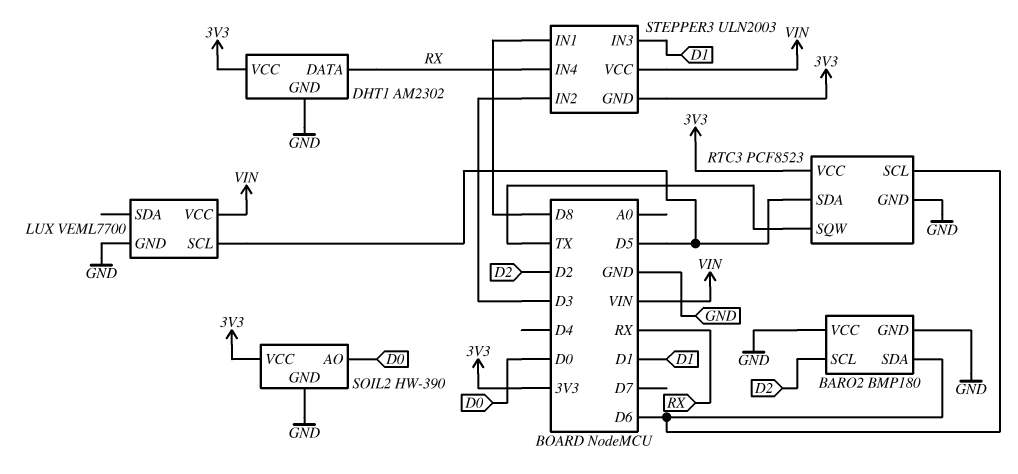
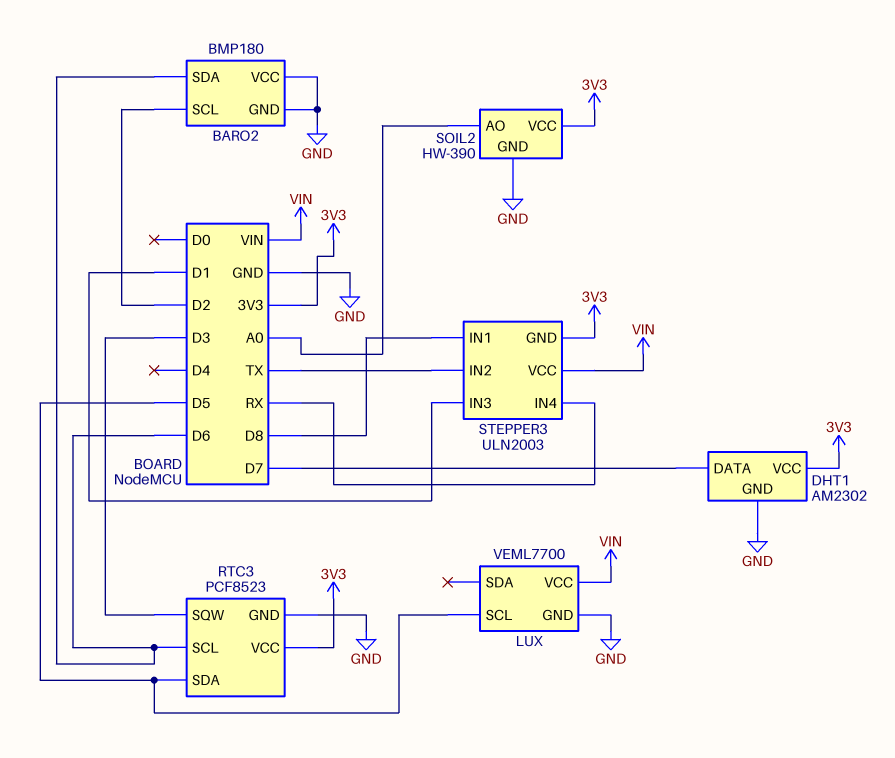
DHT1 pin DATA: RX -> D7
RTC3 pin SQW: TX -> D3
SOIL2 pin AO: D0 -> A0
STEPPER3 pin IN2: D3 -> TX

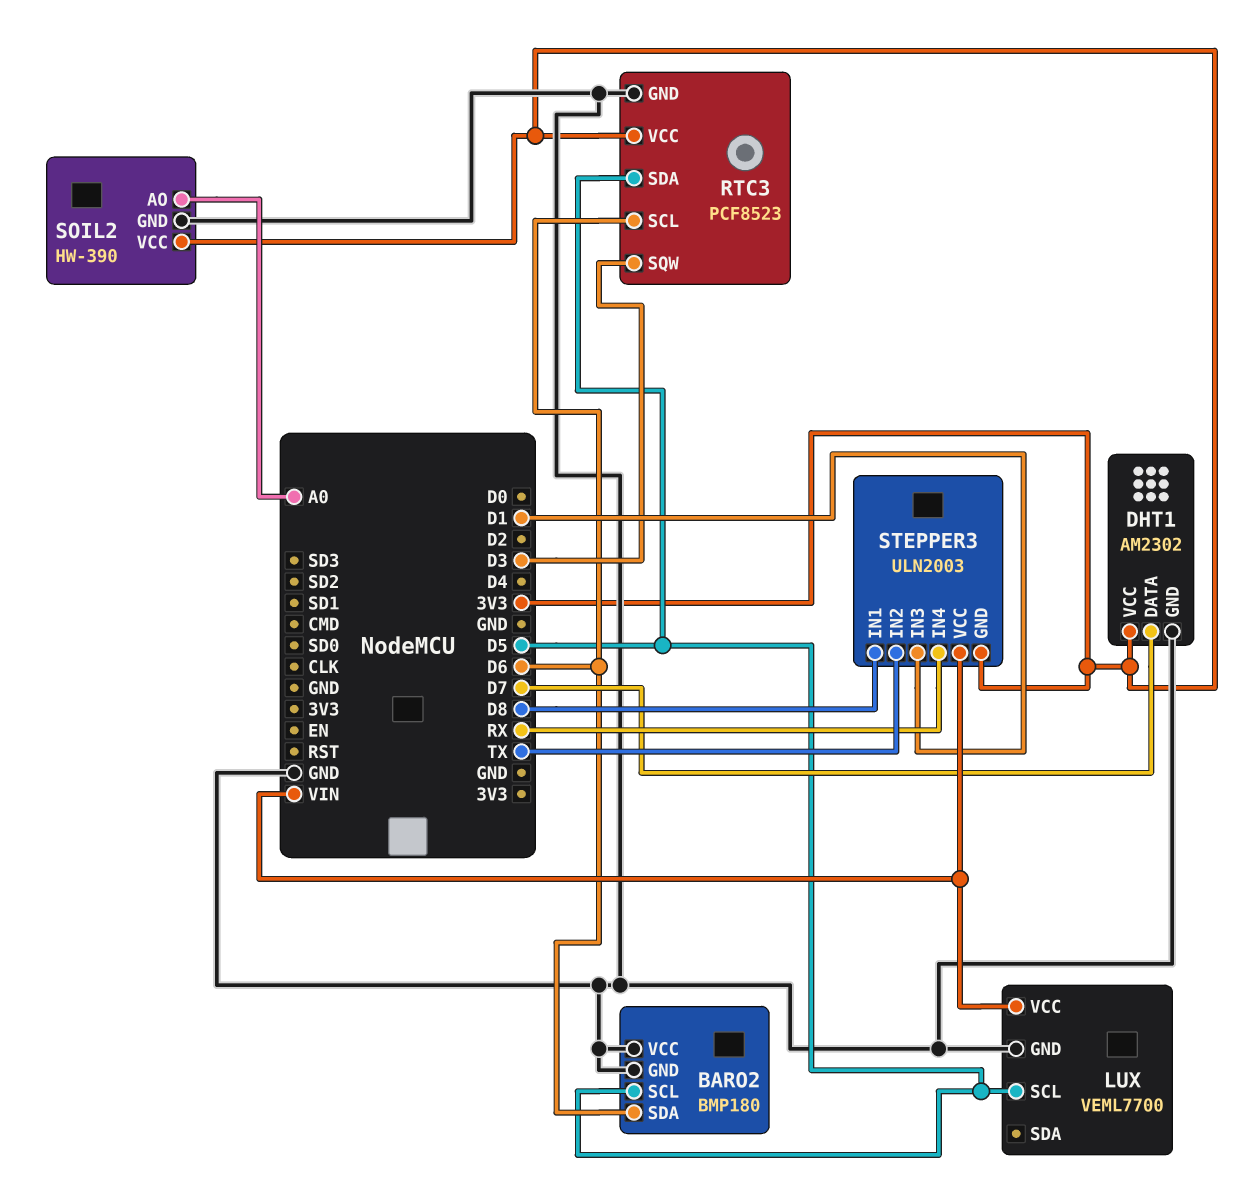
BARO2 pin SCL: D2 -> D5

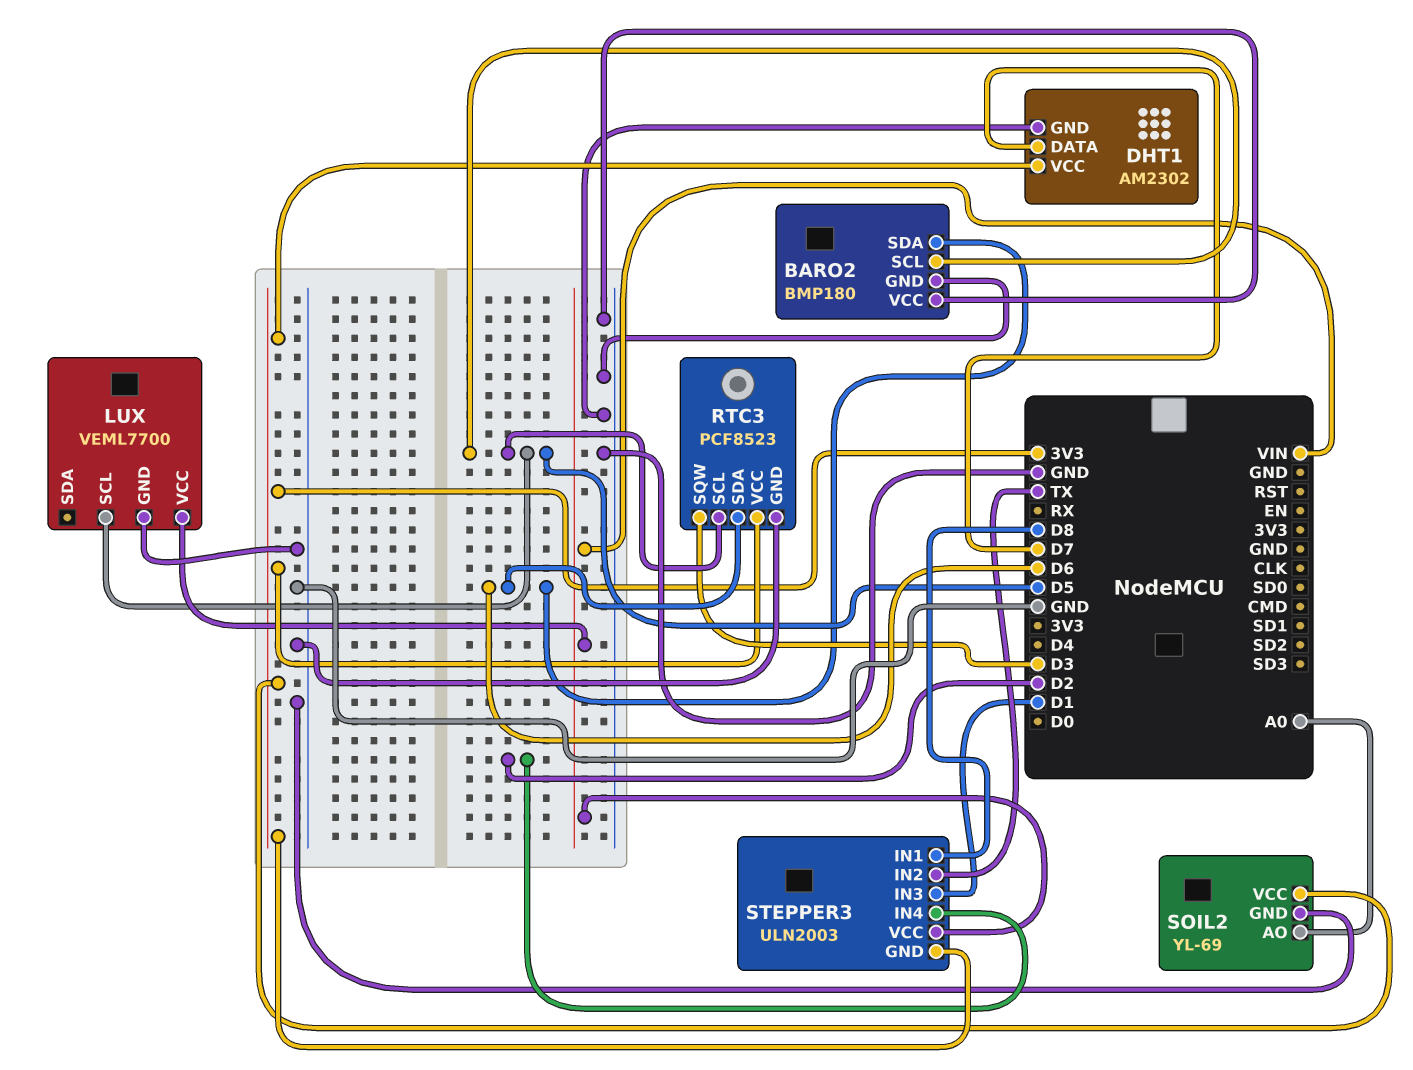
RTC3 pin SCL: D6 -> D5
RTC3 pin SDA: D5 -> D6
SOIL2: HW-390 -> YL-69
STEPPER3 pin IN4: RX -> D2

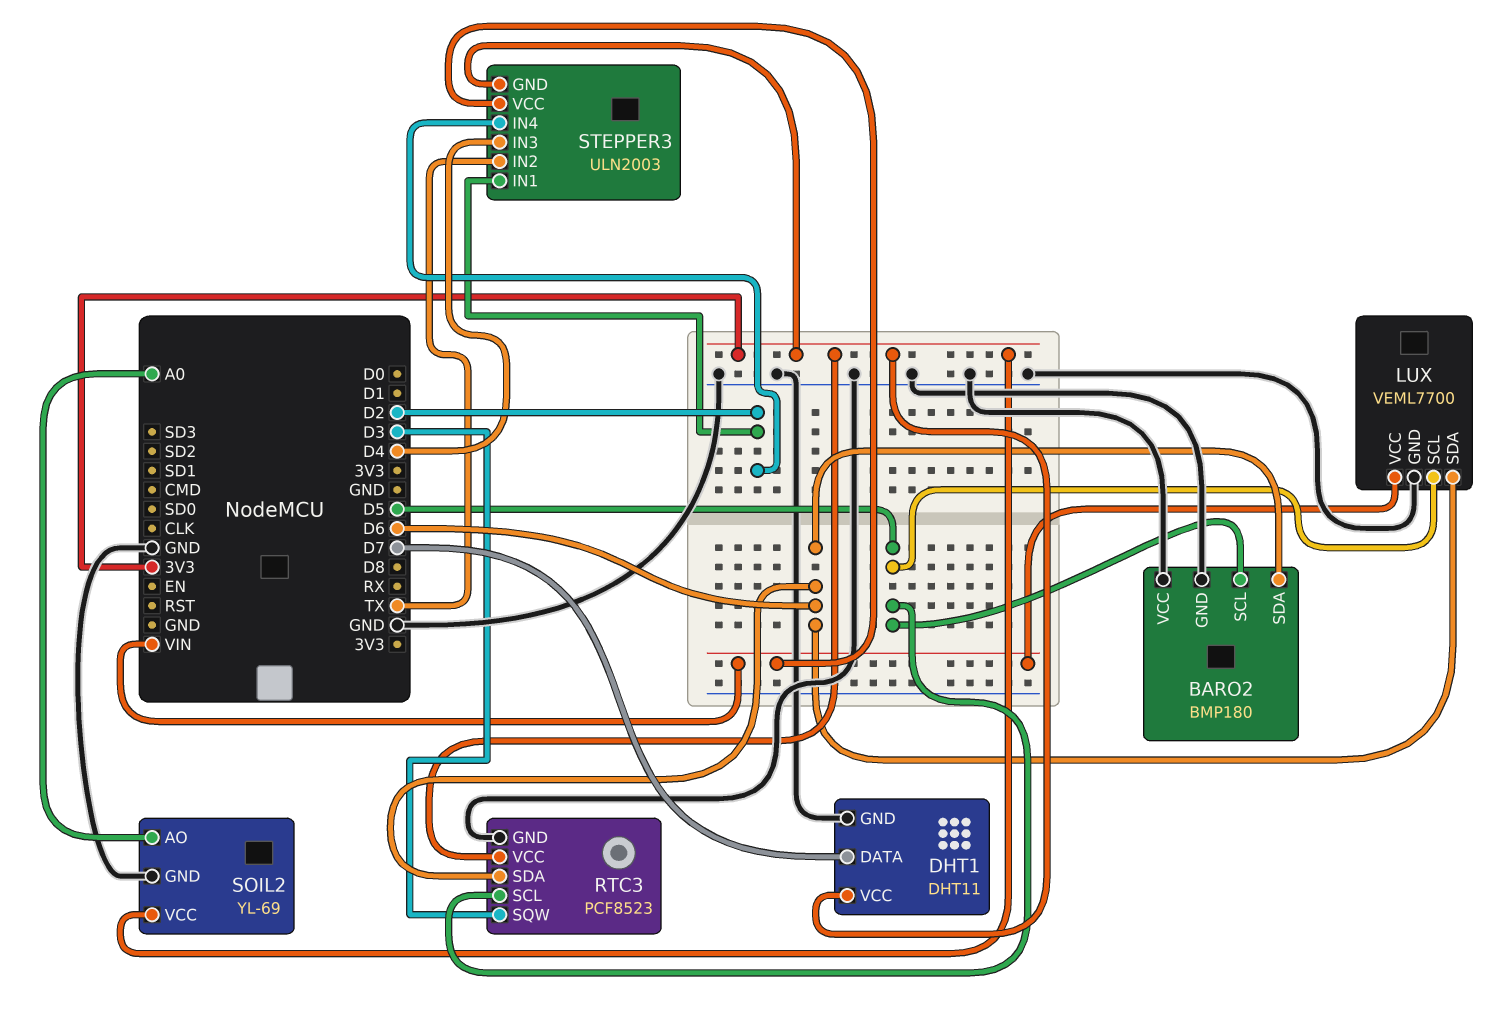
DHT1: AM2302 -> DHT11
LUX pin SDA: none -> D6
STEPPER3 pin IN1: D8 -> D2
STEPPER3 pin IN3: D1 -> D4

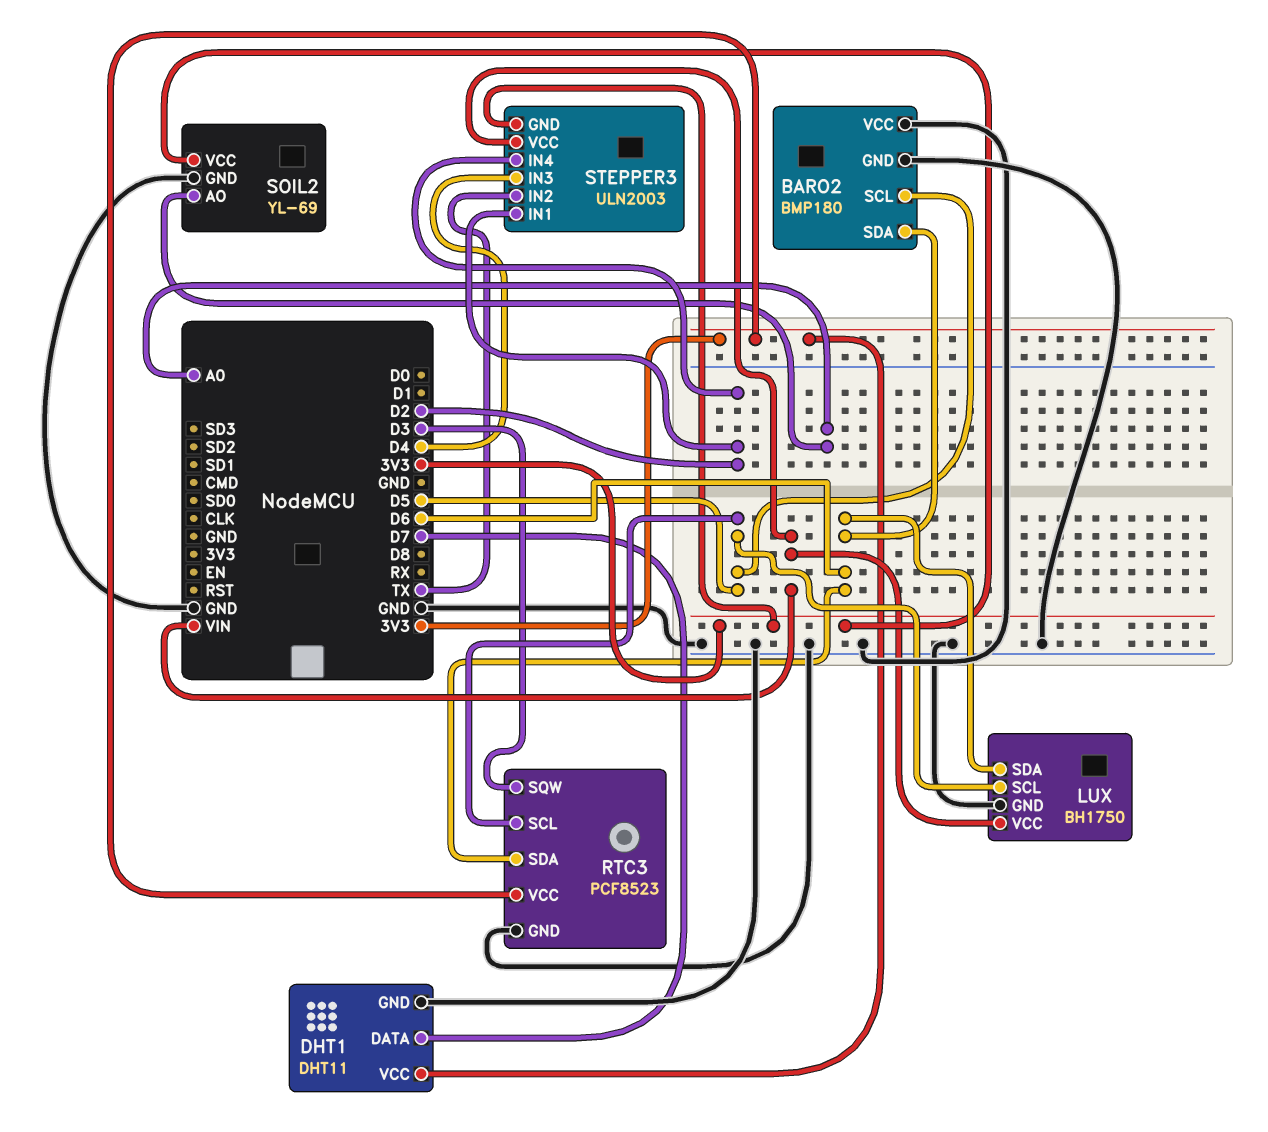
LUX: VEML7700 -> BH1750

